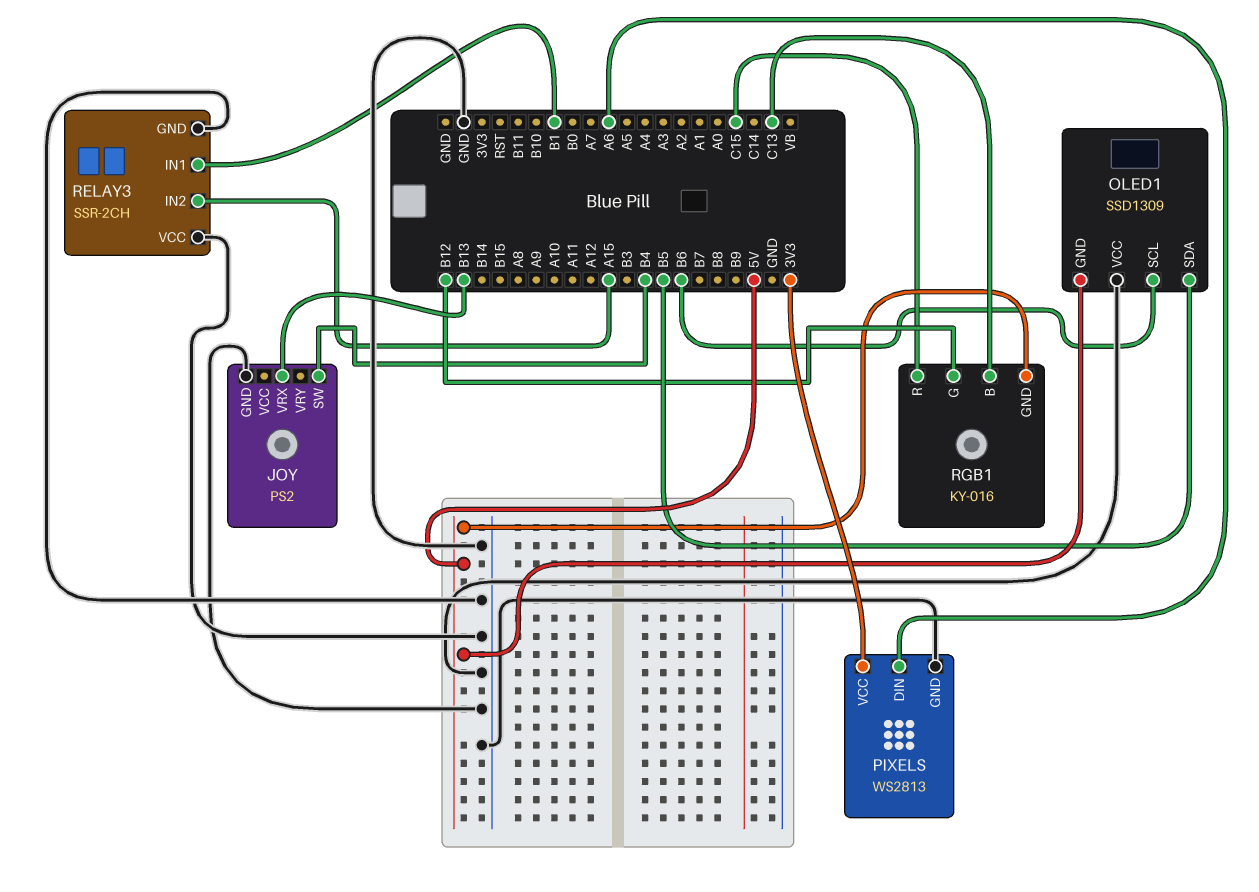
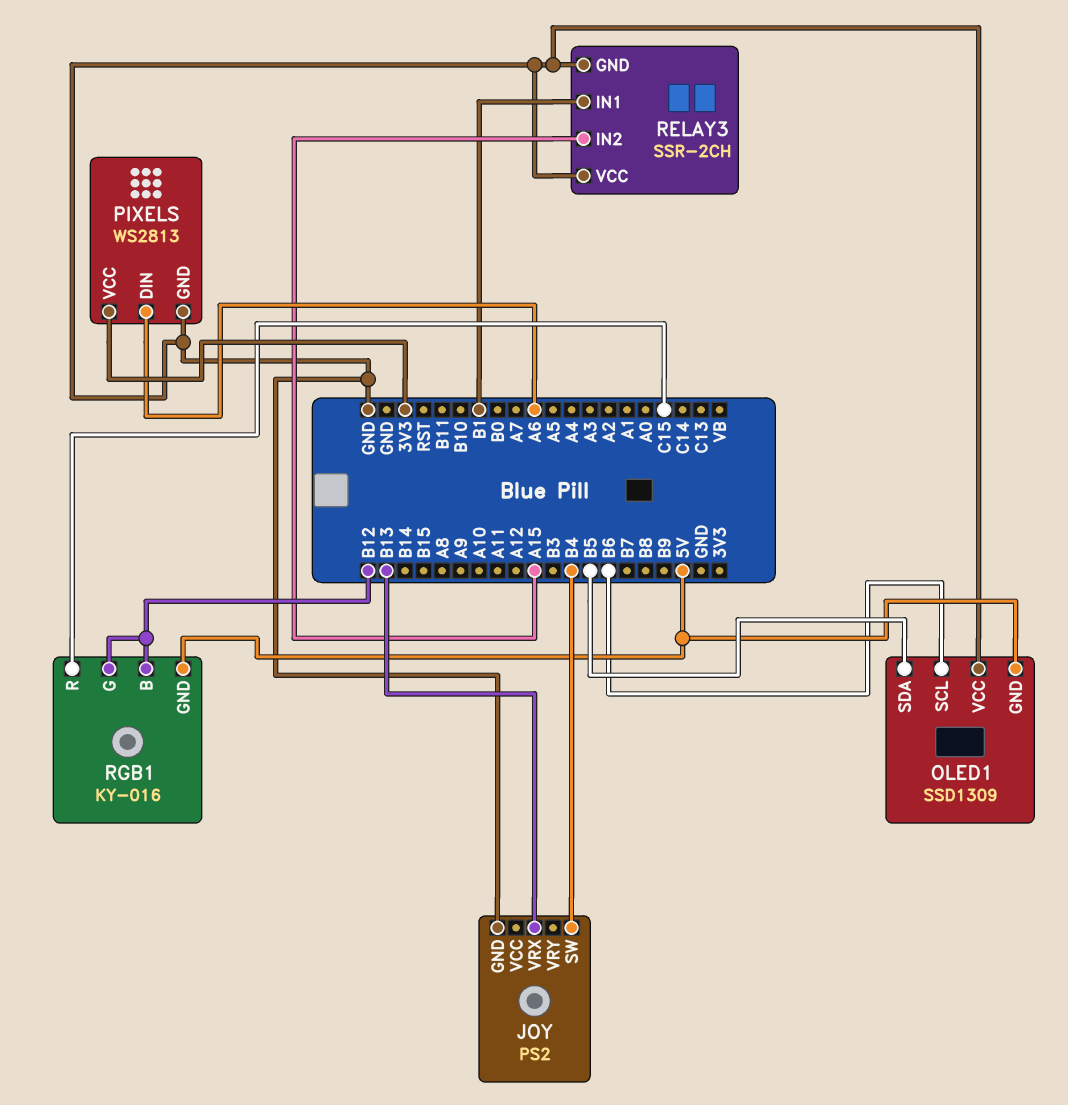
RGB1 pin B: C13 -> B12

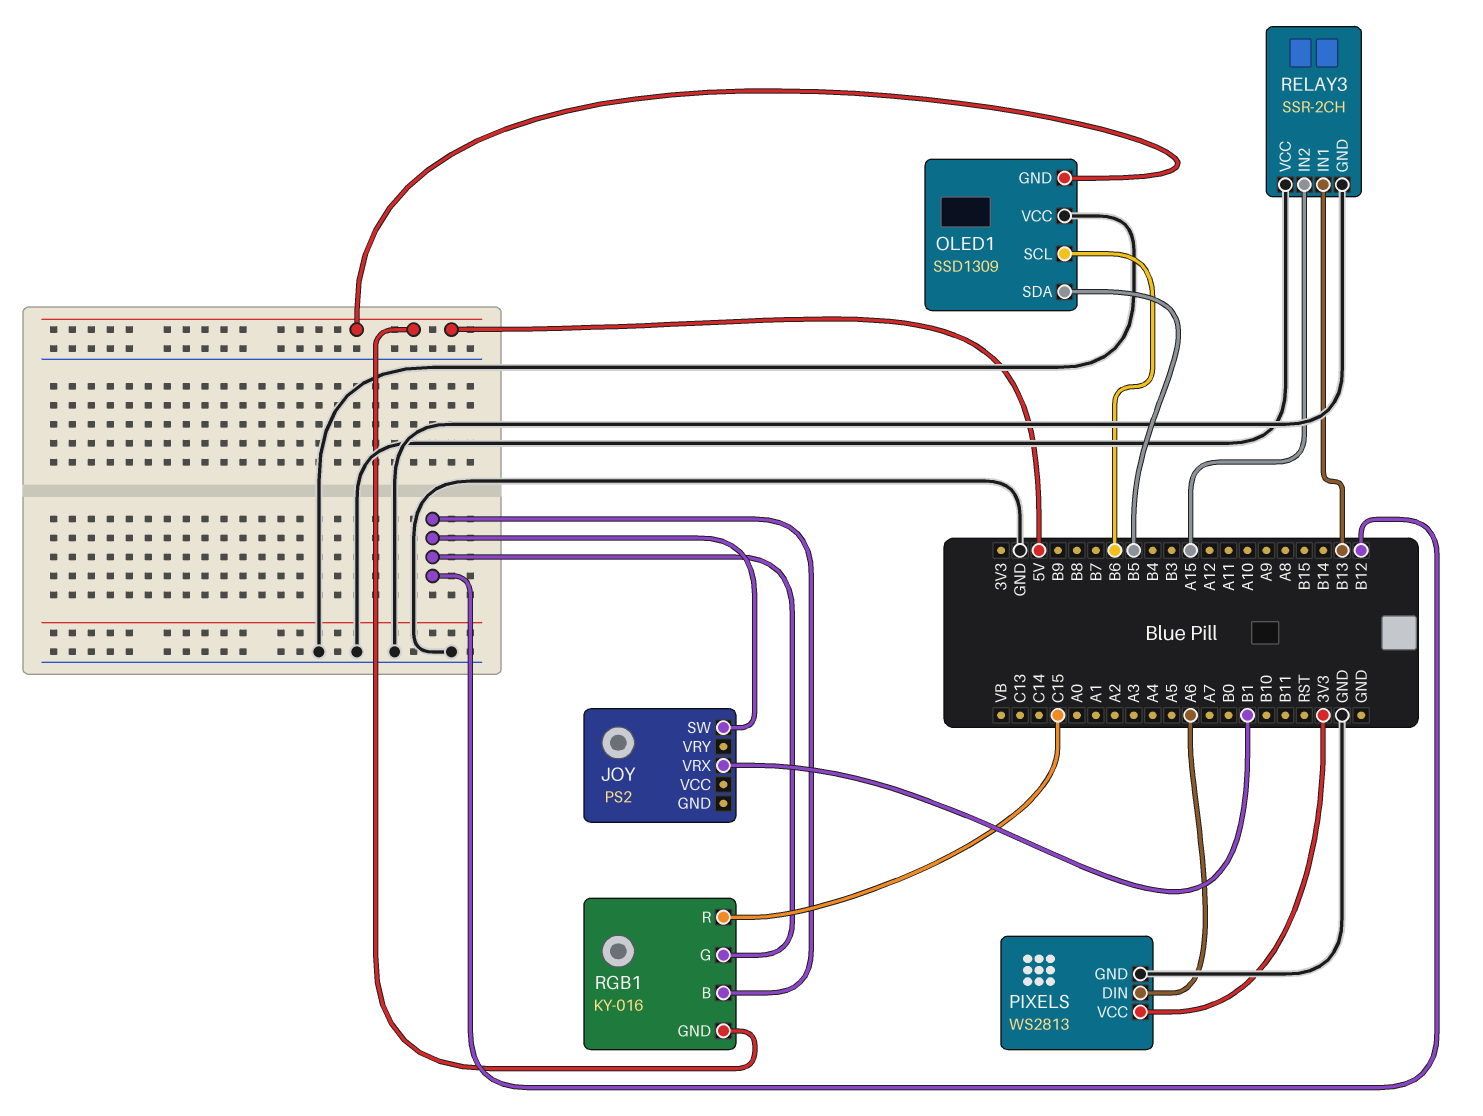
JOY pin GND: GND -> none
JOY pin SW: B4 -> B12
JOY pin VRX: B13 -> B1
RELAY3 pin IN1: B1 -> B13

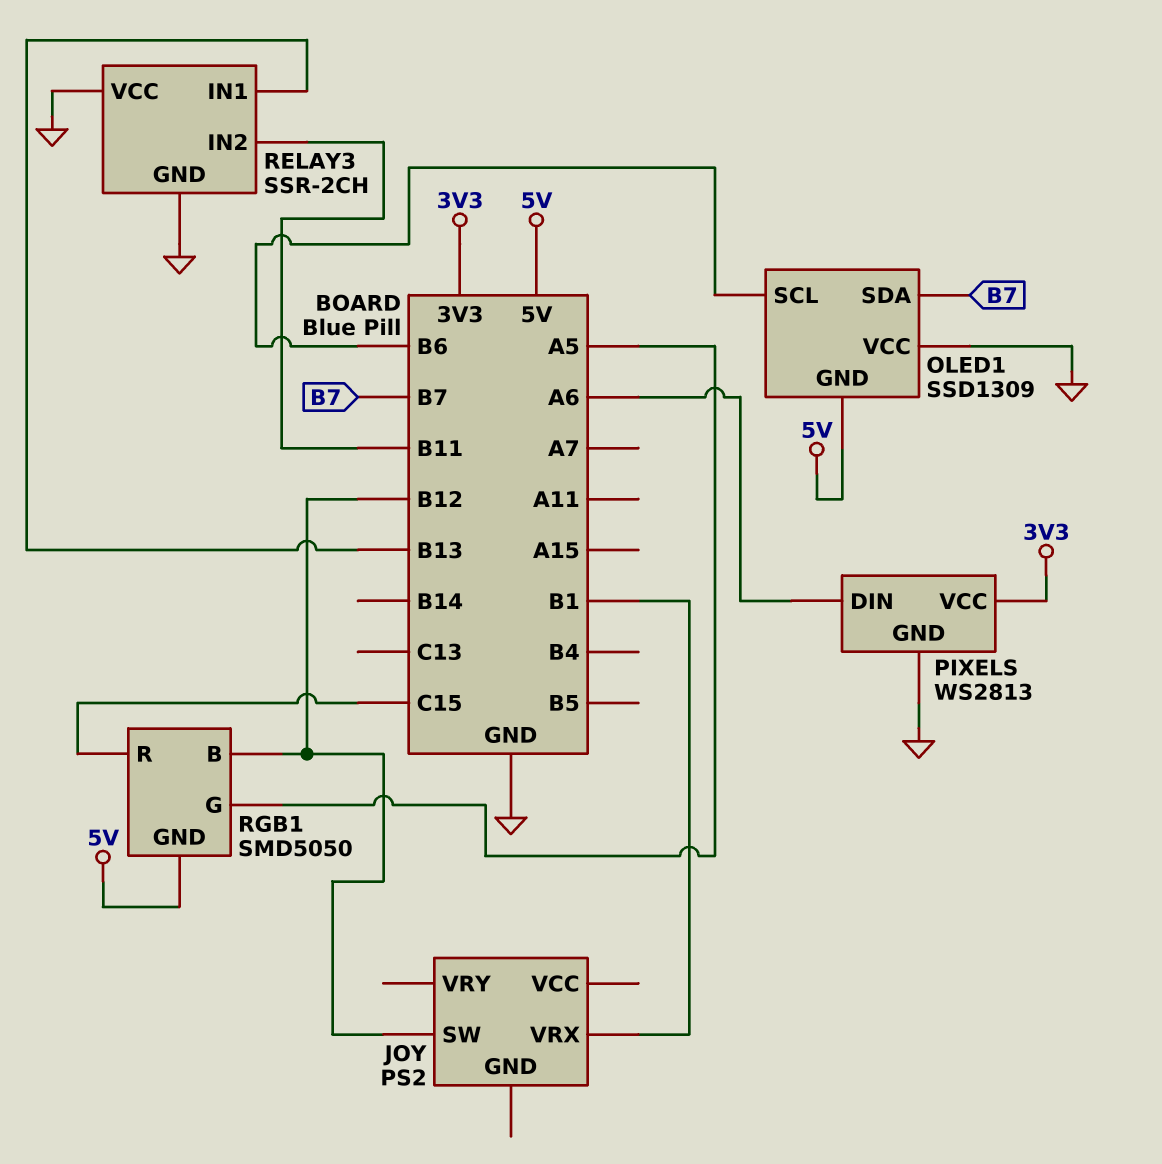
OLED1 pin SDA: B5 -> B7
RELAY3 pin IN2: A15 -> B11
RGB1: KY-016 -> SMD5050
RGB1 pin G: B12 -> A5

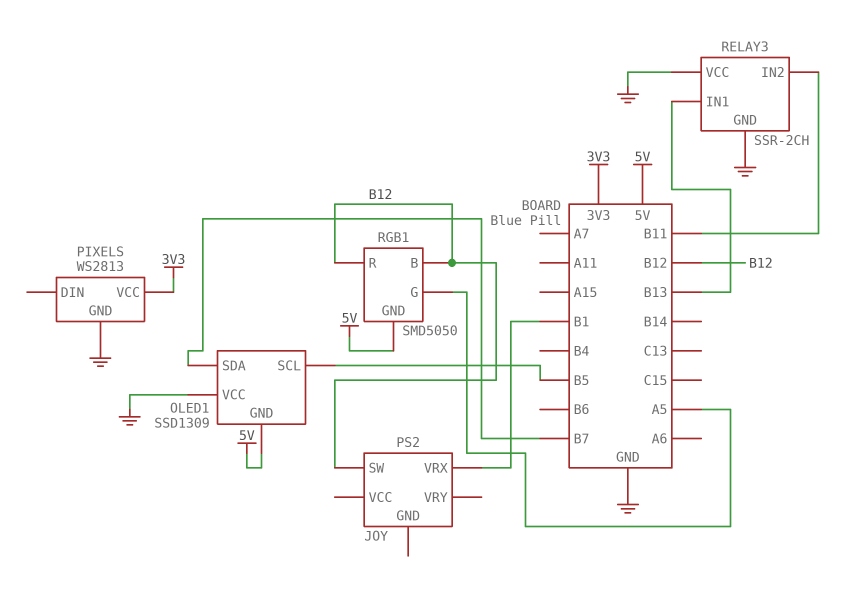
OLED1 pin SCL: B6 -> B5
PIXELS pin DIN: A6 -> none
RGB1 pin R: C15 -> B12

